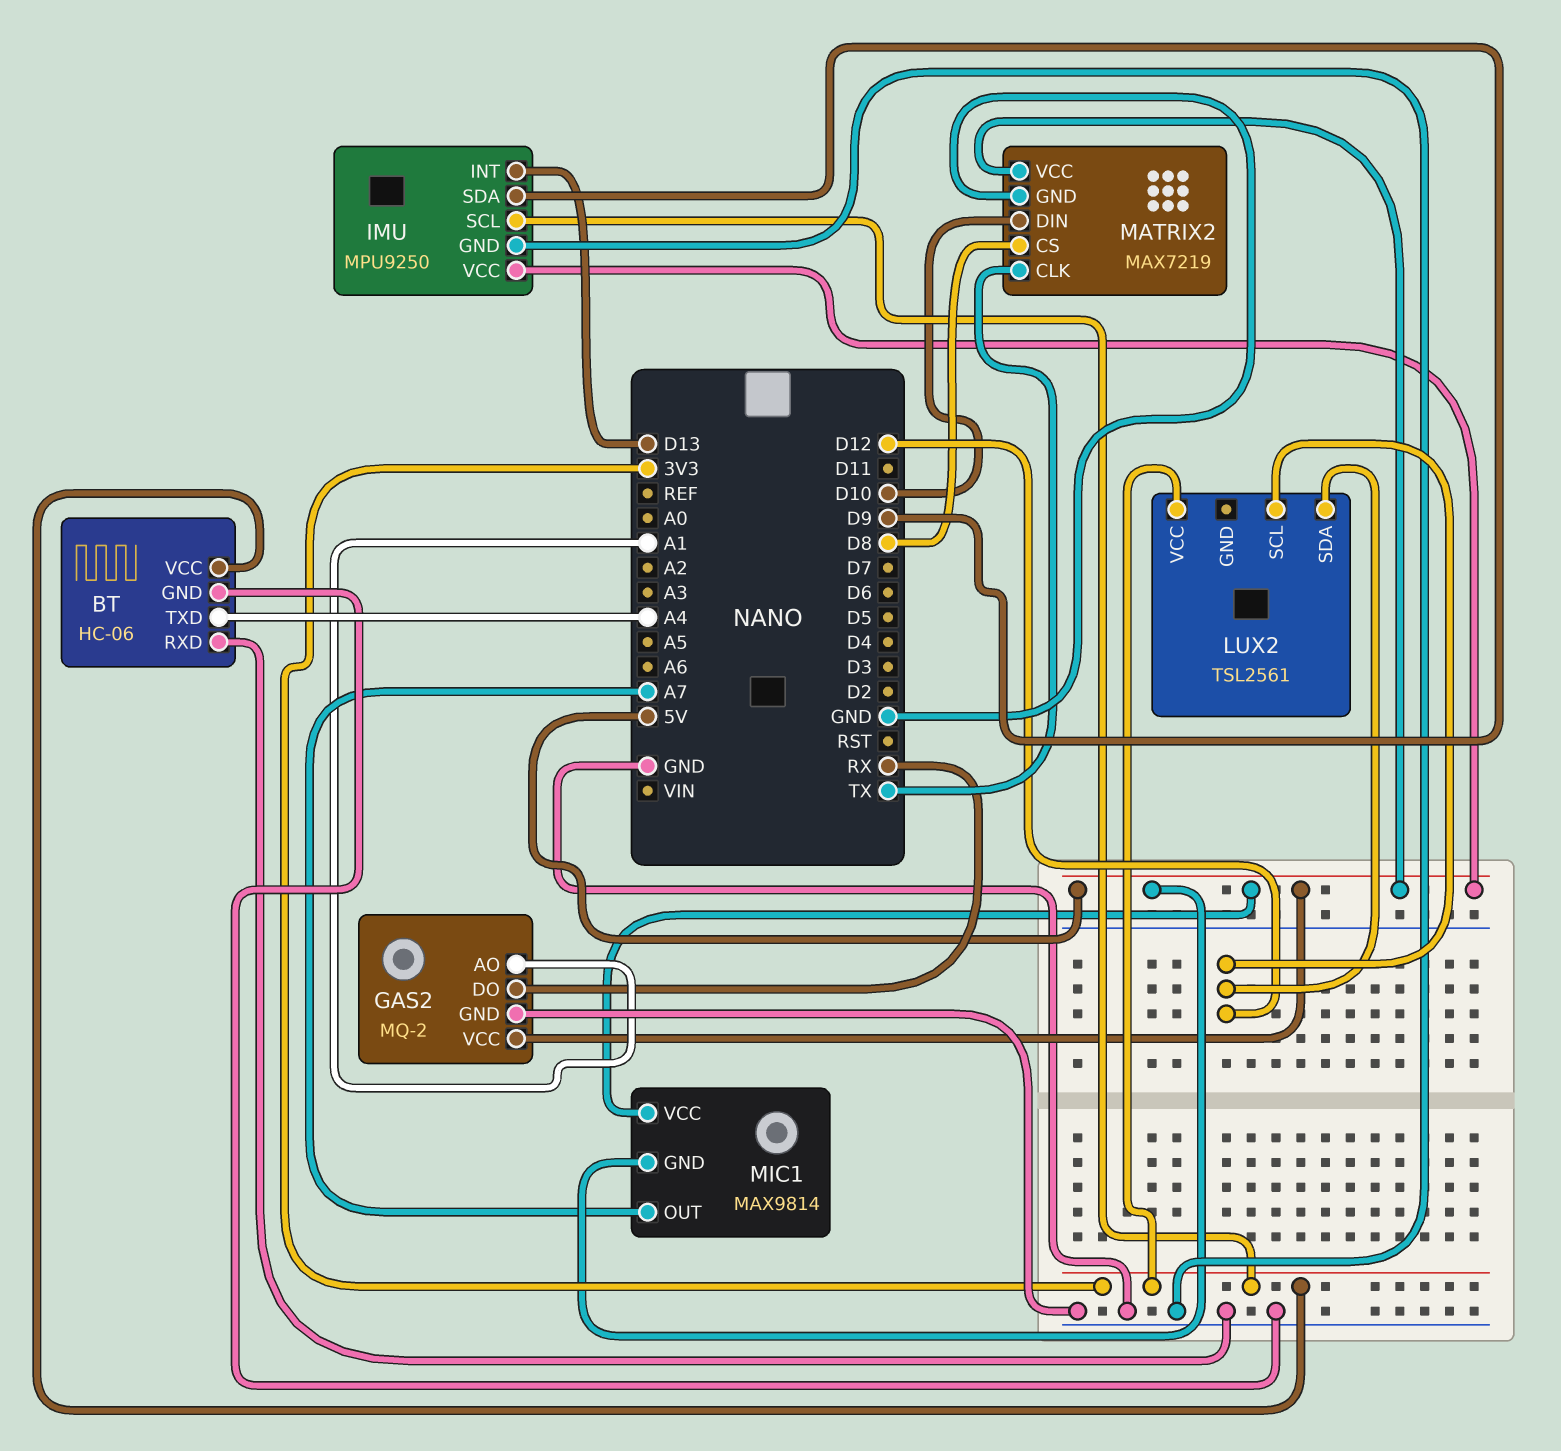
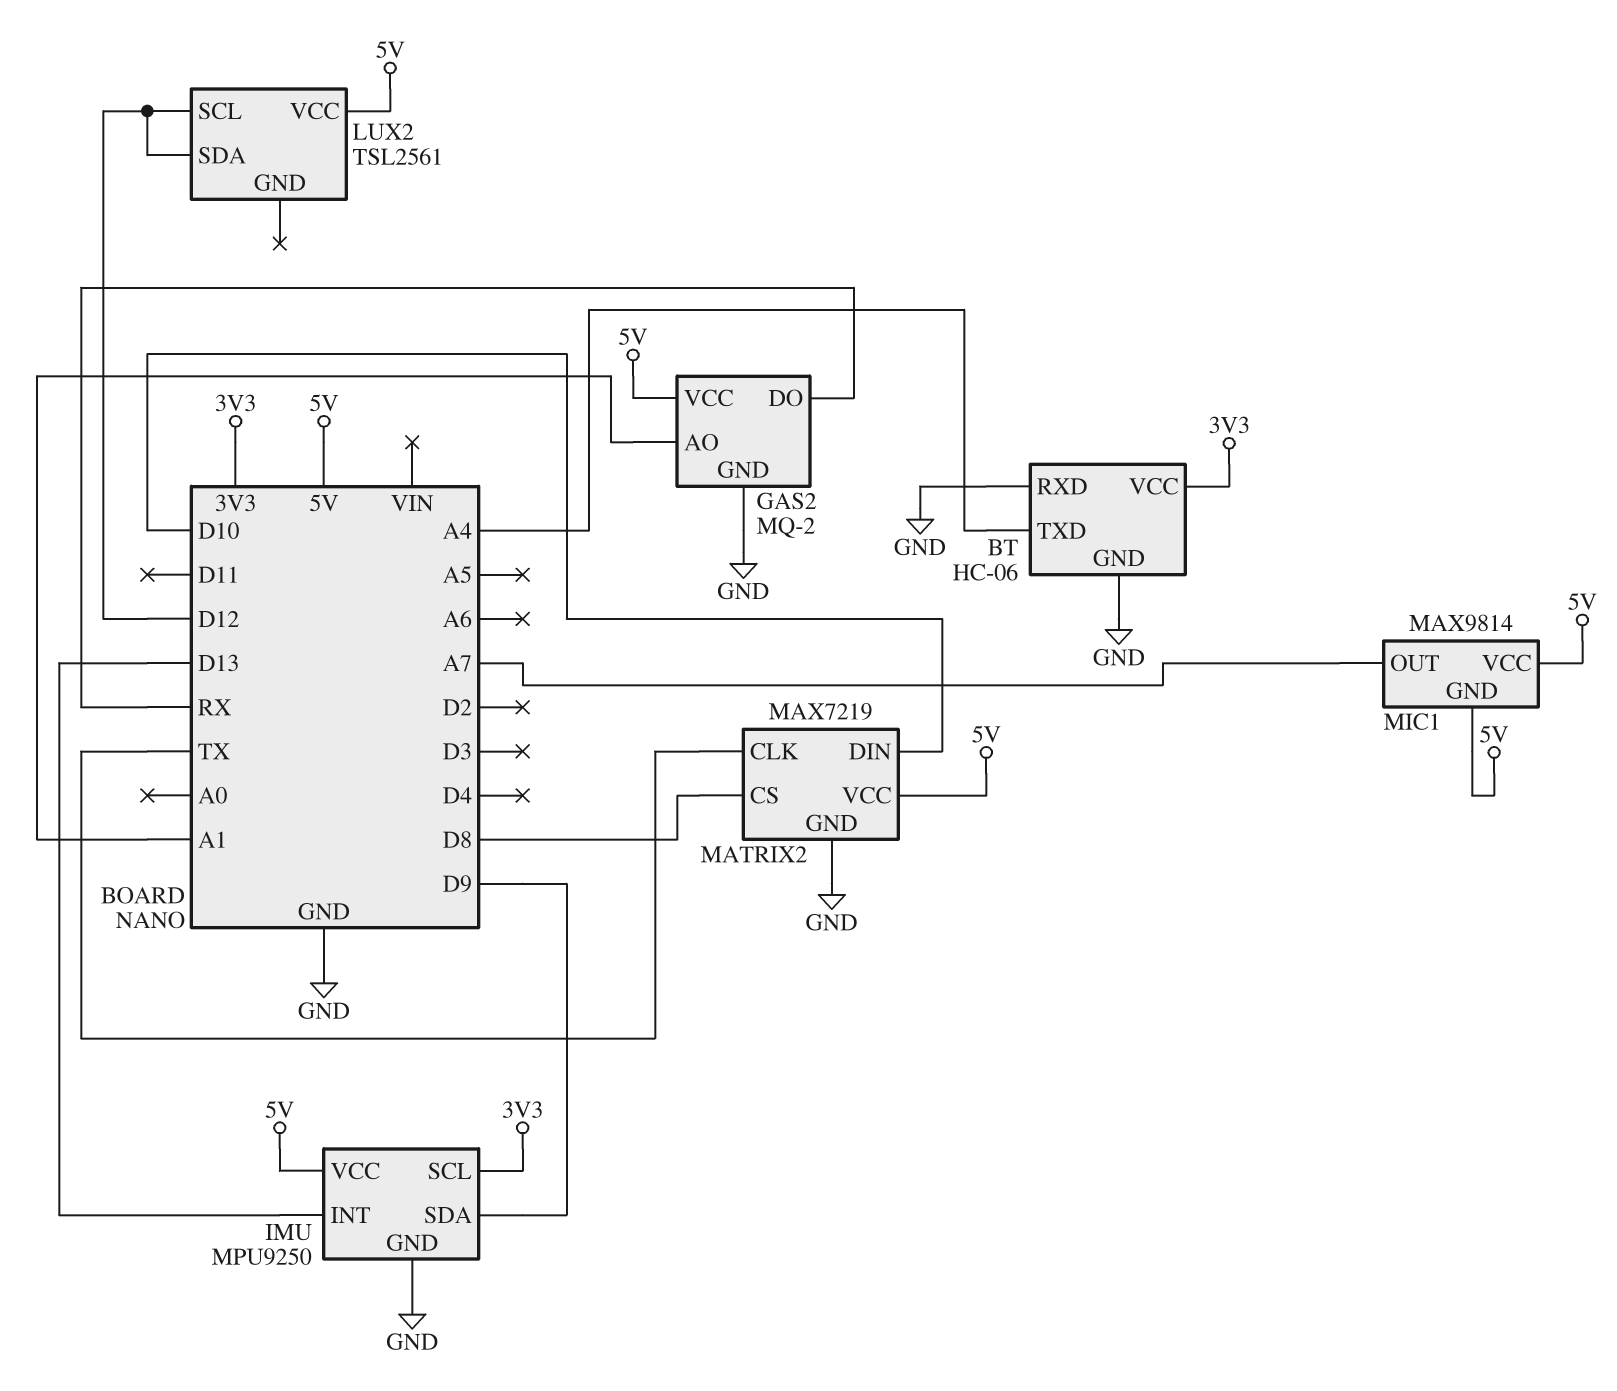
LUX2 pin VCC: 3V3 -> 5V

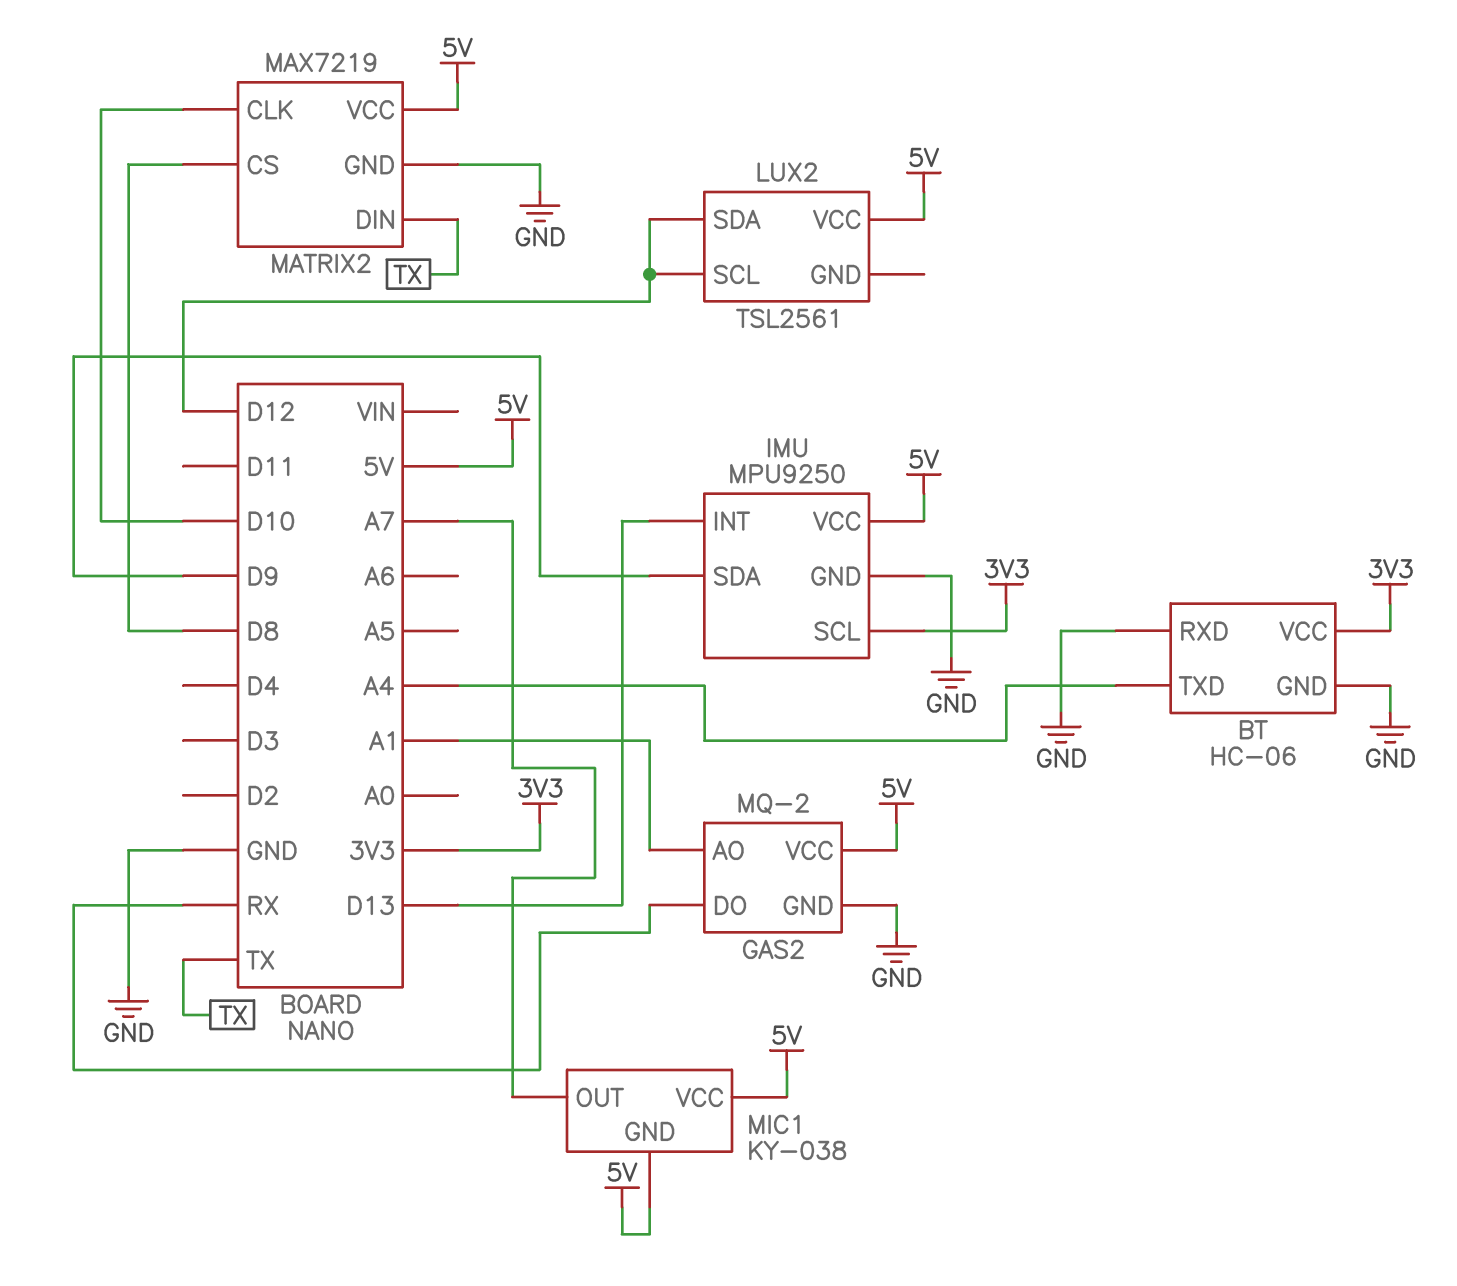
MATRIX2 pin CLK: TX -> D10
MATRIX2 pin DIN: D10 -> TX
MIC1: MAX9814 -> KY-038

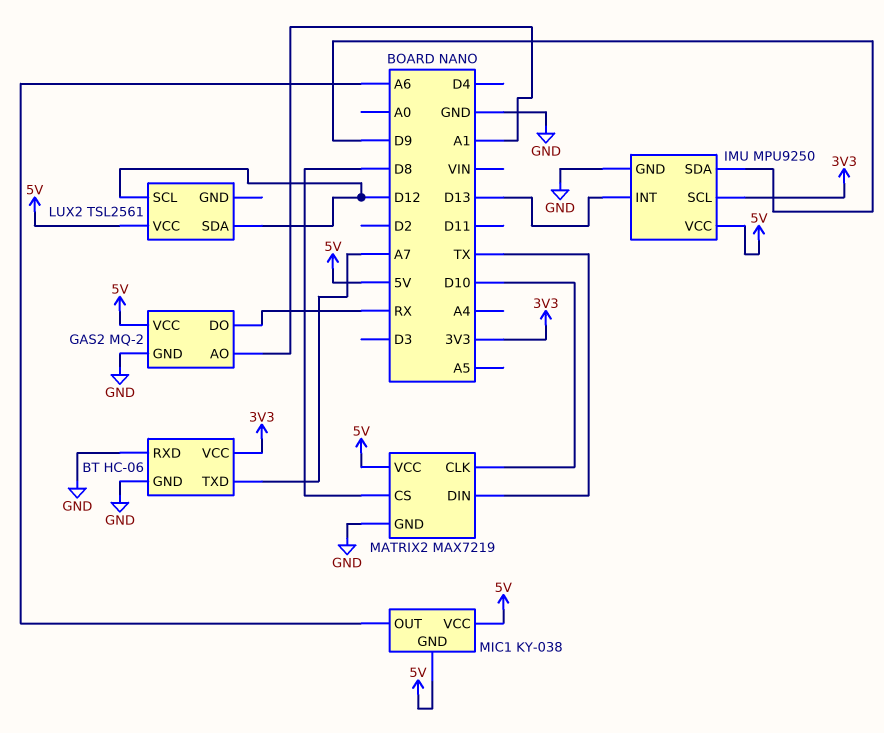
BT pin TXD: A4 -> A7
MIC1 pin OUT: A7 -> A6

